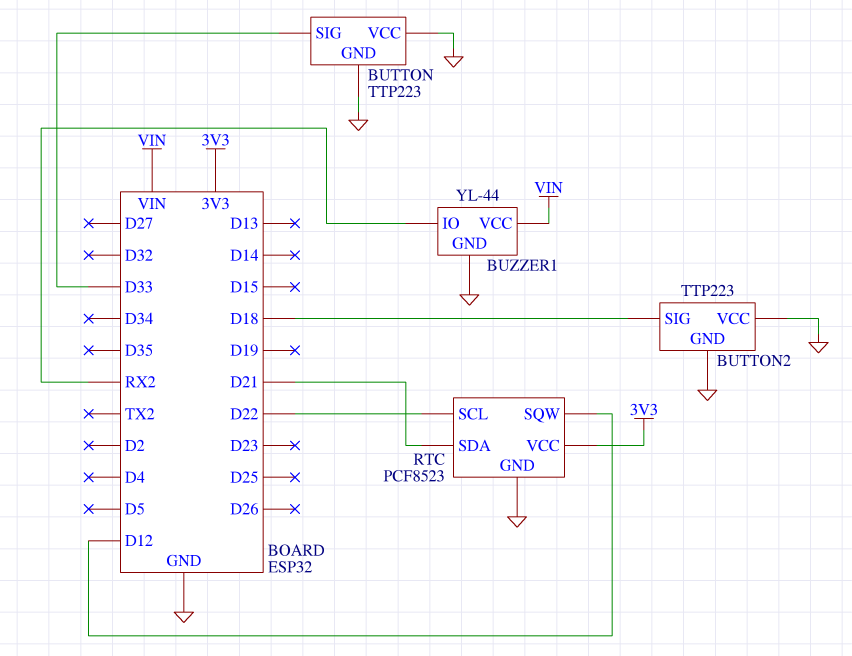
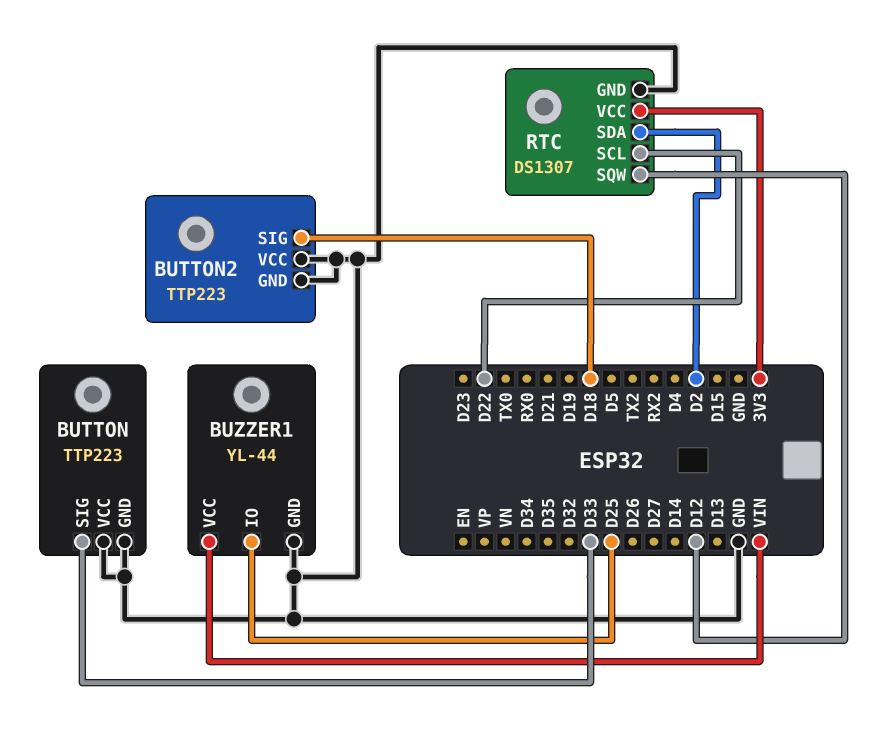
BUZZER1 pin IO: RX2 -> D25
RTC: PCF8523 -> DS1307
RTC pin SDA: D21 -> D2

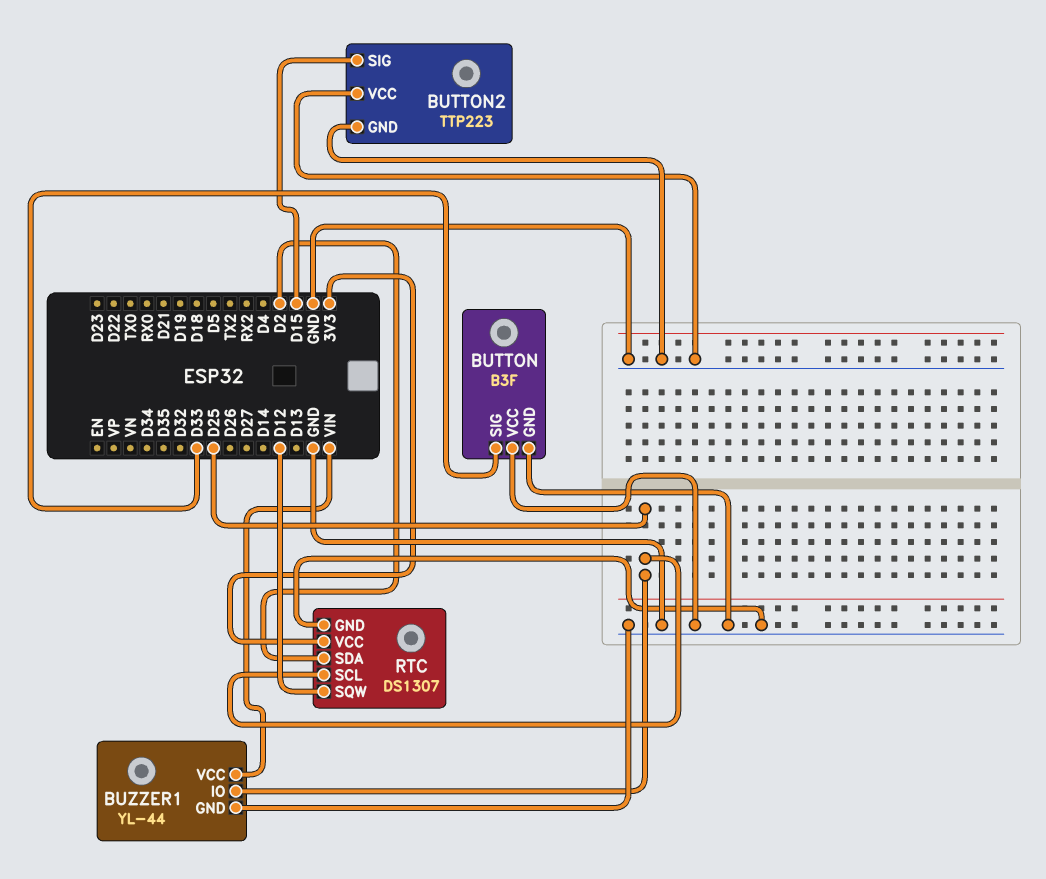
BUTTON: TTP223 -> B3F
BUTTON2 pin SIG: D18 -> D15
RTC pin SCL: D22 -> D25

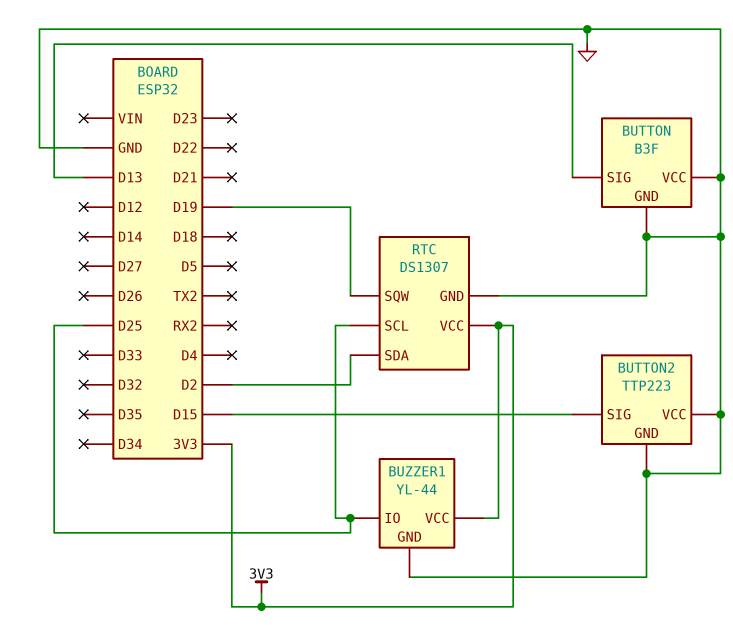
BUTTON pin SIG: D33 -> D13
BUZZER1 pin VCC: VIN -> 3V3
RTC pin SQW: D12 -> D19

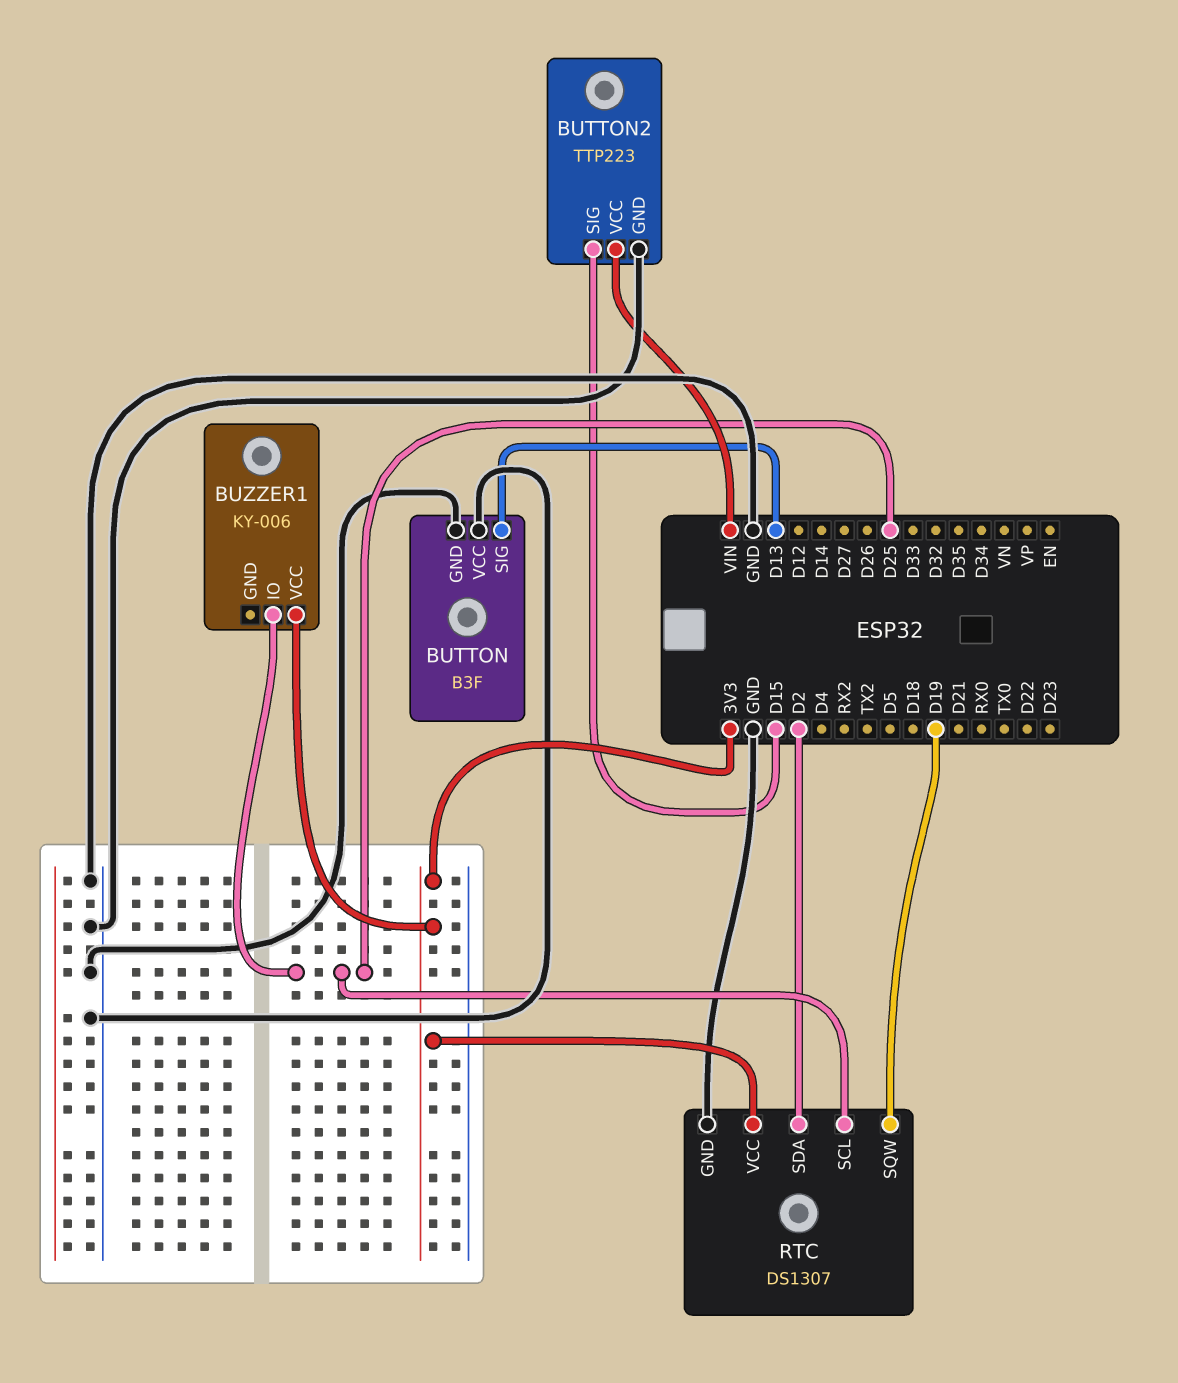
BUTTON2 pin VCC: GND -> VIN
BUZZER1: YL-44 -> KY-006
BUZZER1 pin GND: GND -> none

